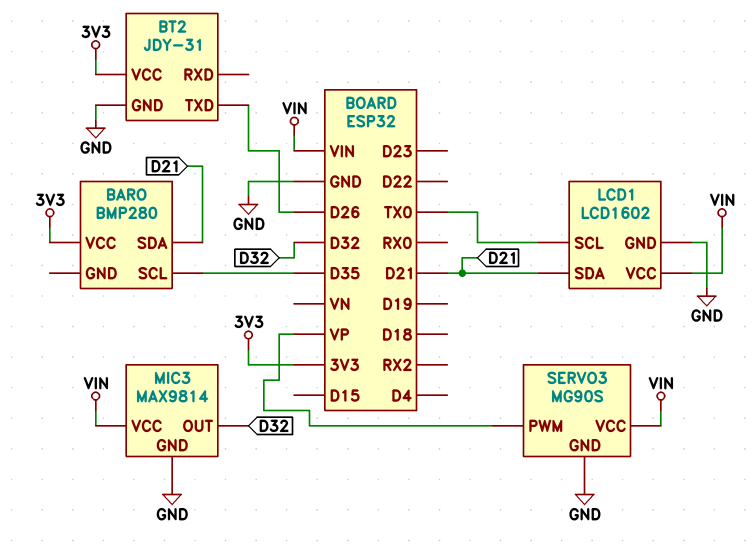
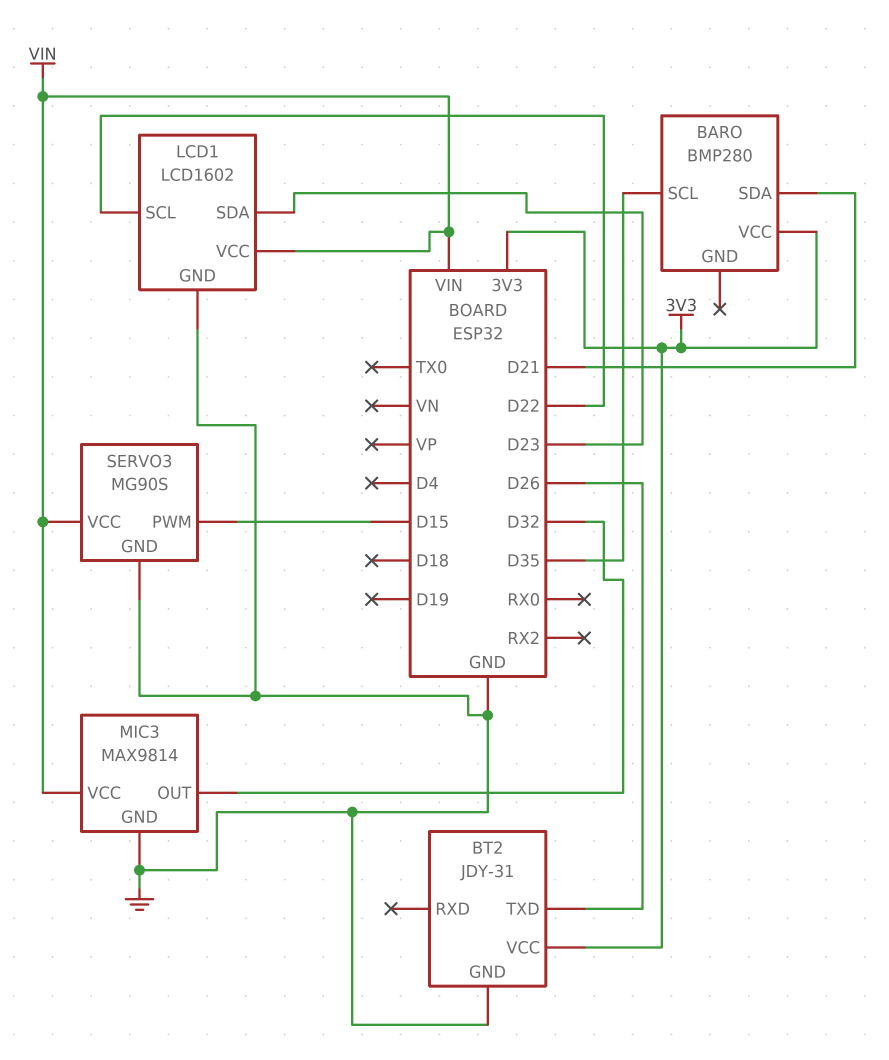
LCD1 pin SCL: TX0 -> D22
LCD1 pin SDA: D21 -> D23
SERVO3 pin PWM: VP -> D15

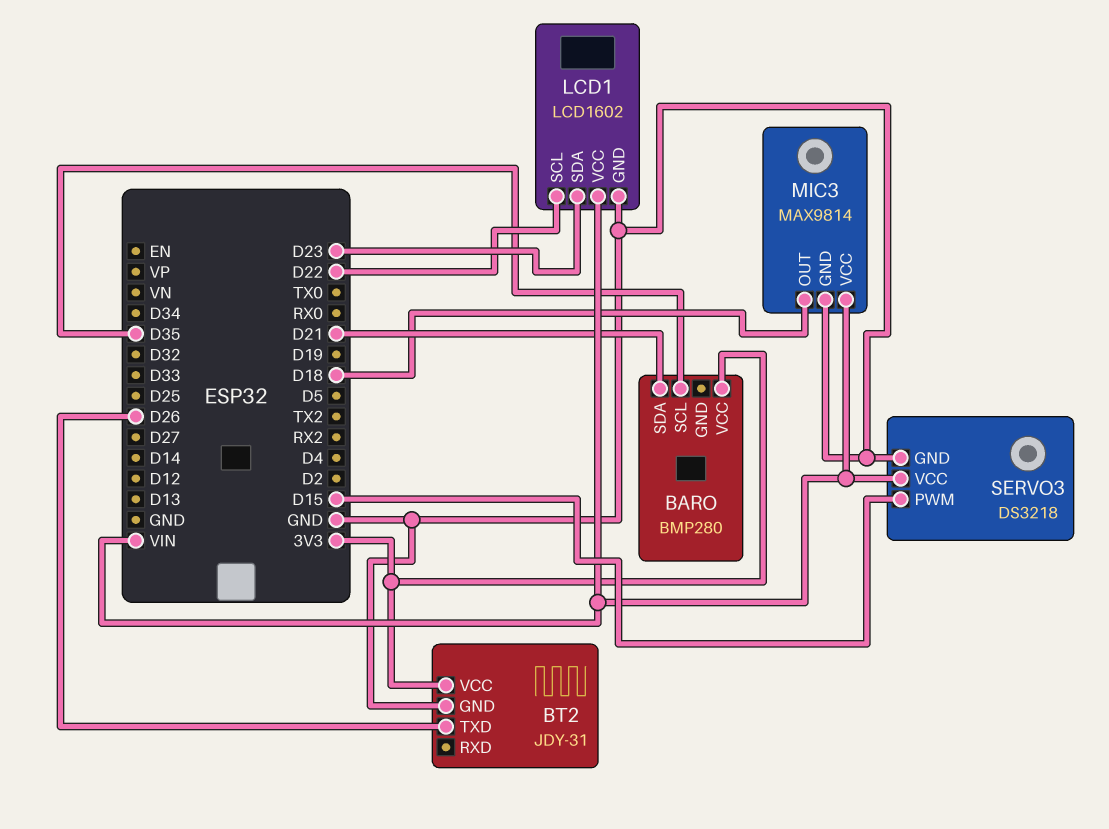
MIC3 pin OUT: D32 -> D18
SERVO3: MG90S -> DS3218

